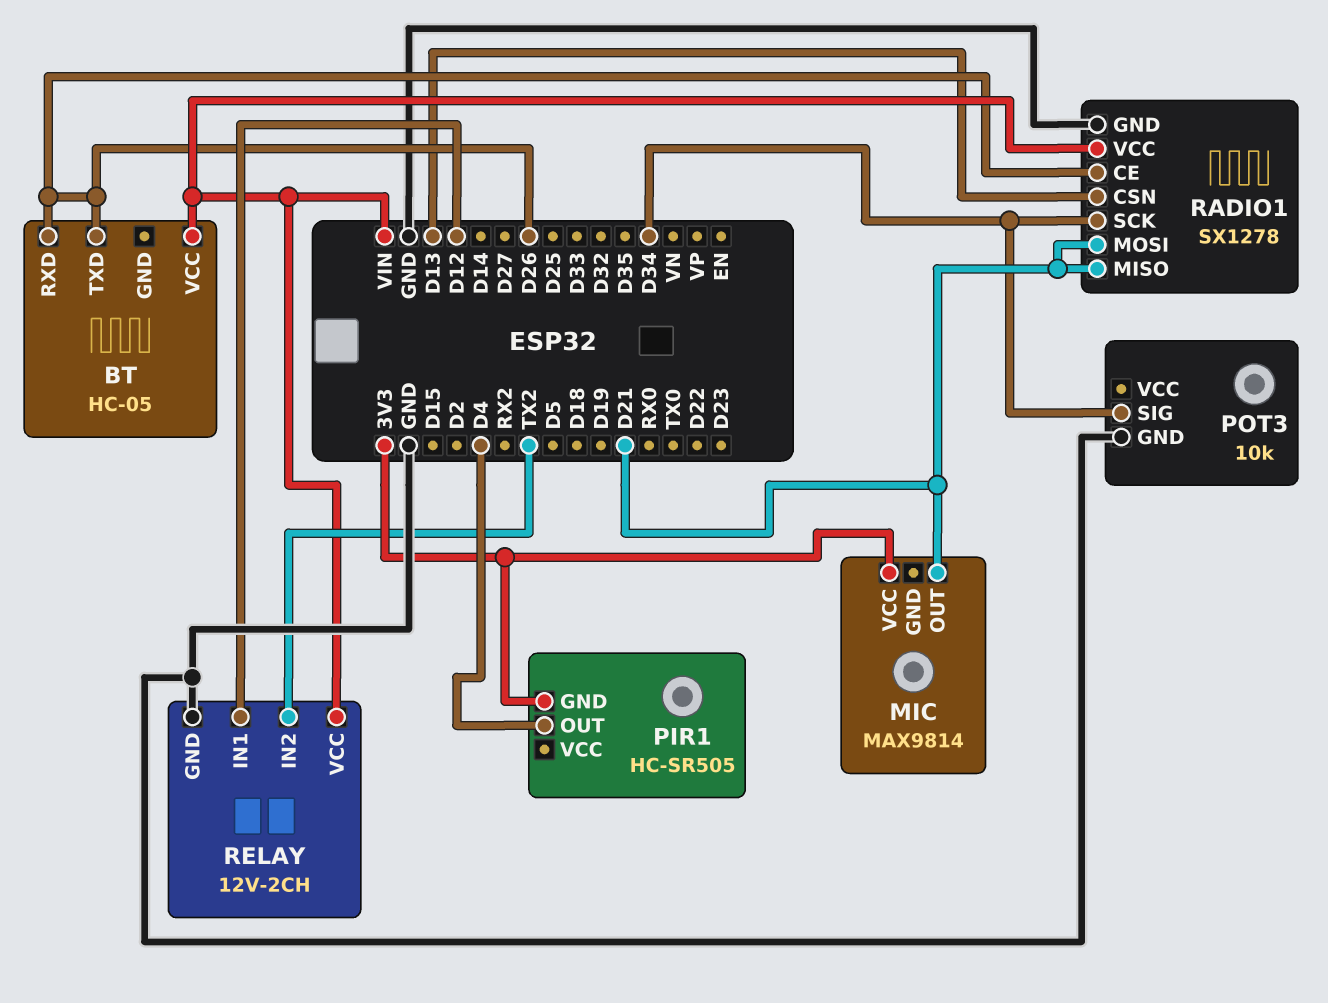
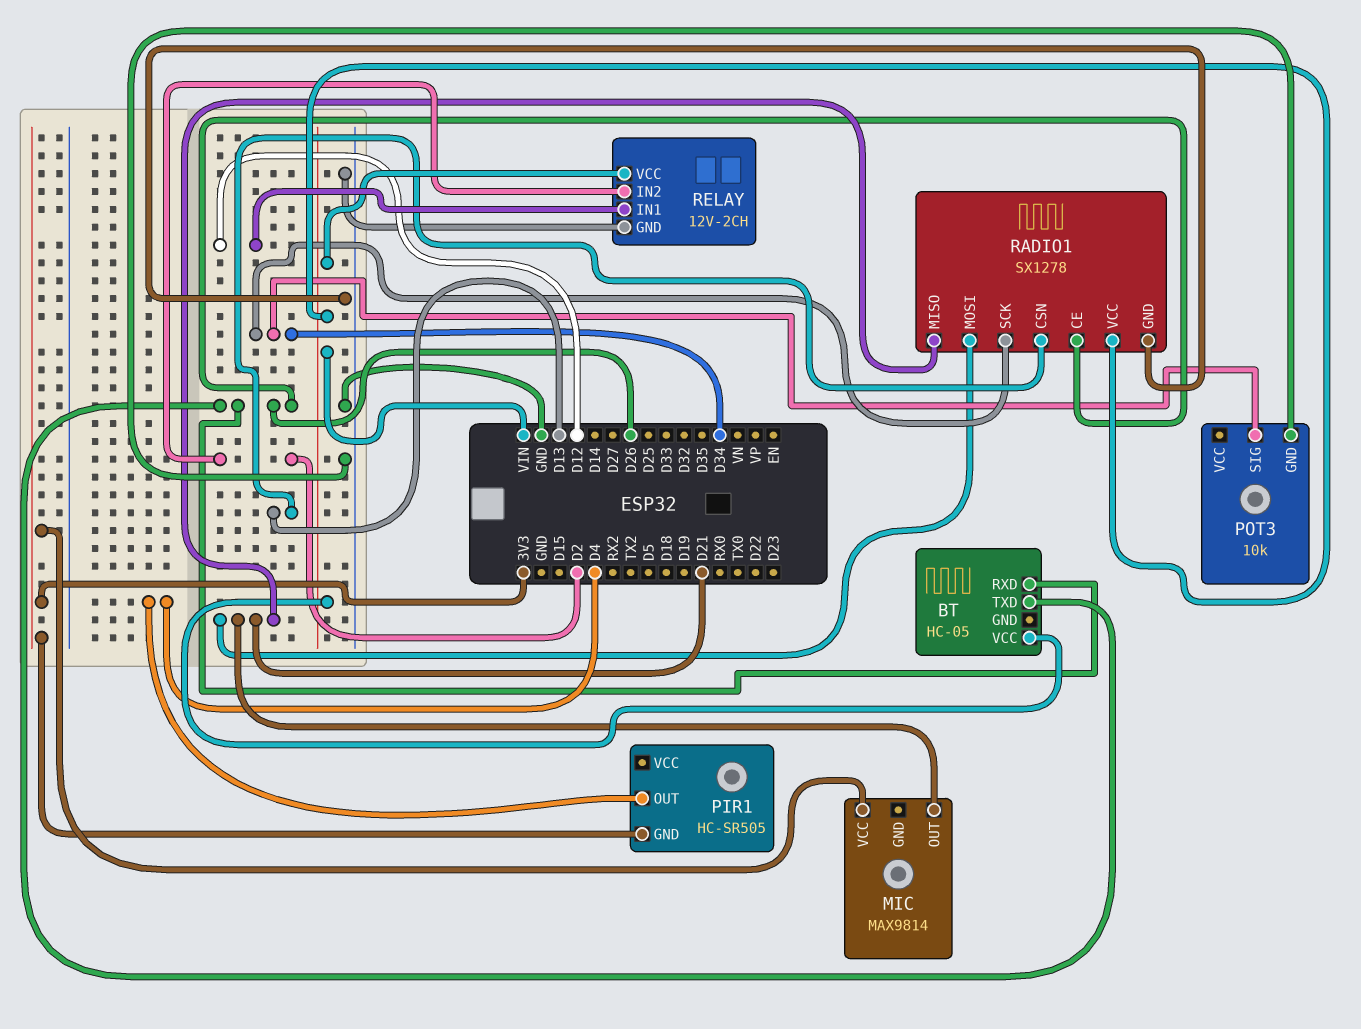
RELAY pin IN2: TX2 -> D2

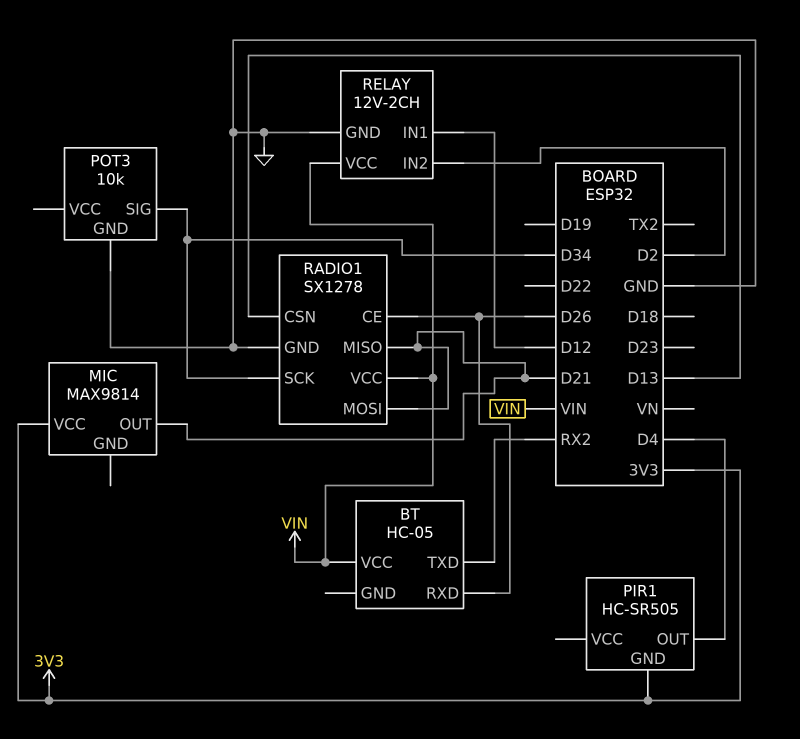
BT pin TXD: D26 -> RX2

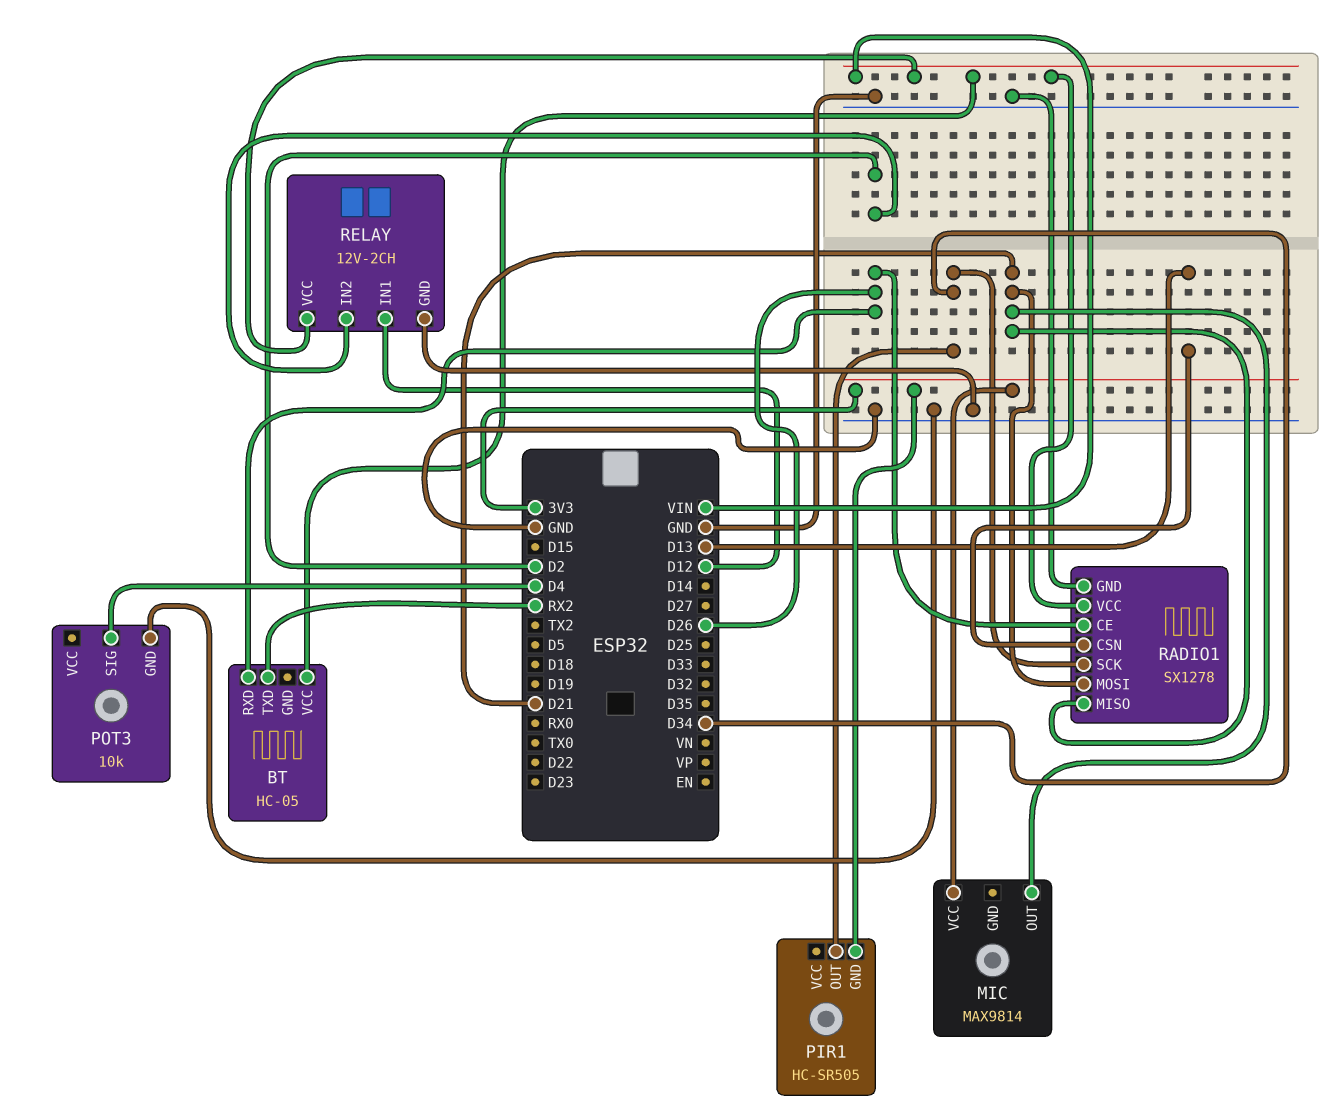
PIR1 pin OUT: D4 -> D34
POT3 pin SIG: D34 -> D4

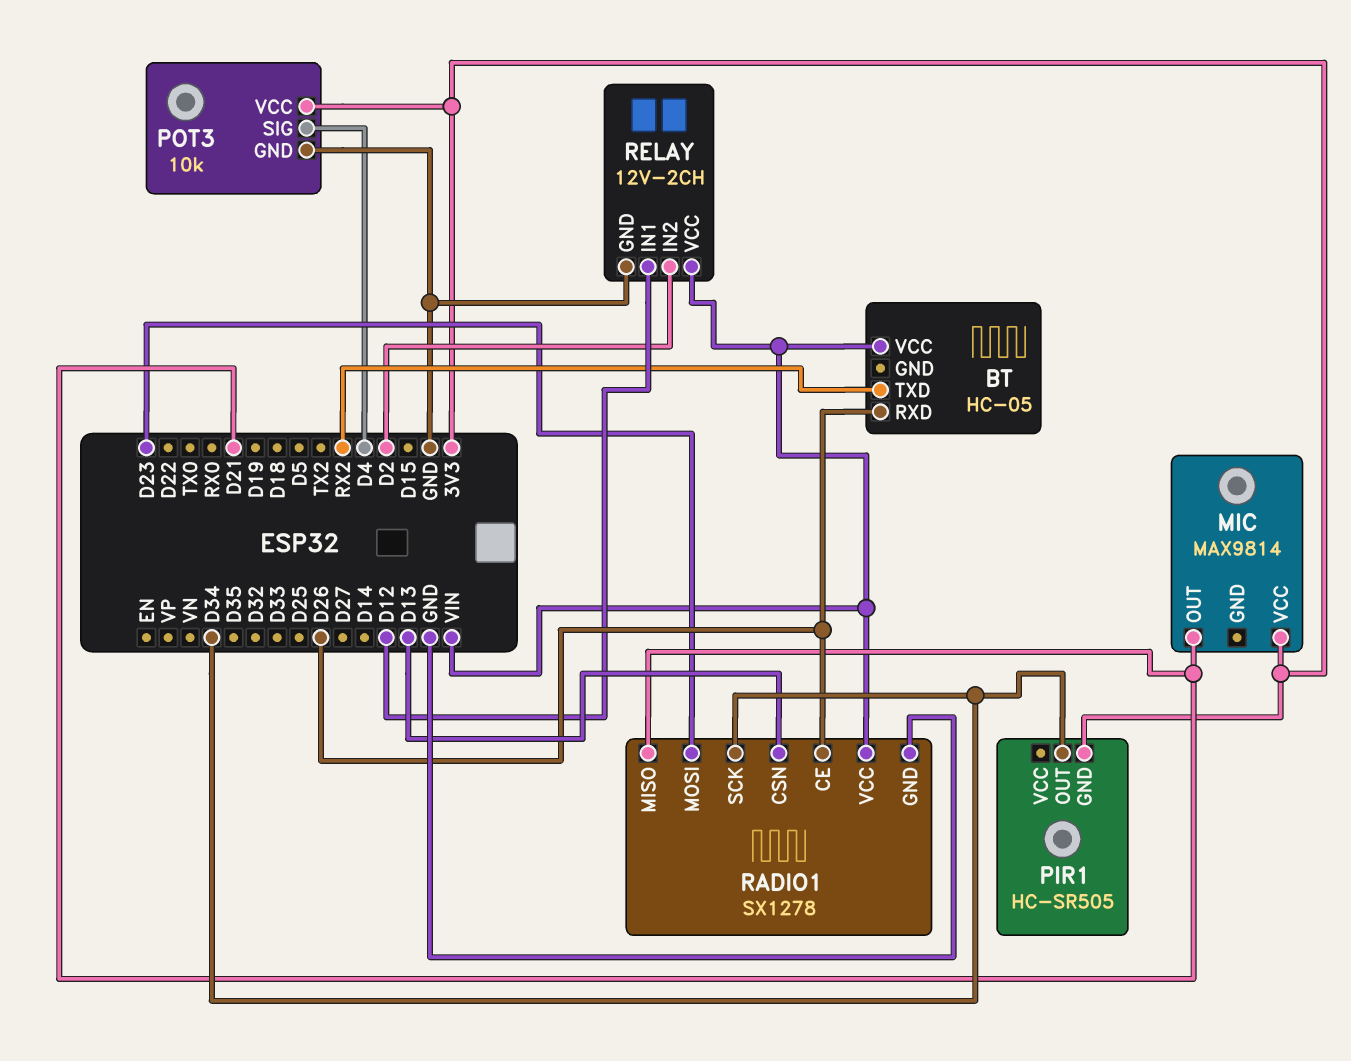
POT3 pin VCC: none -> 3V3
RADIO1 pin MOSI: D21 -> D23

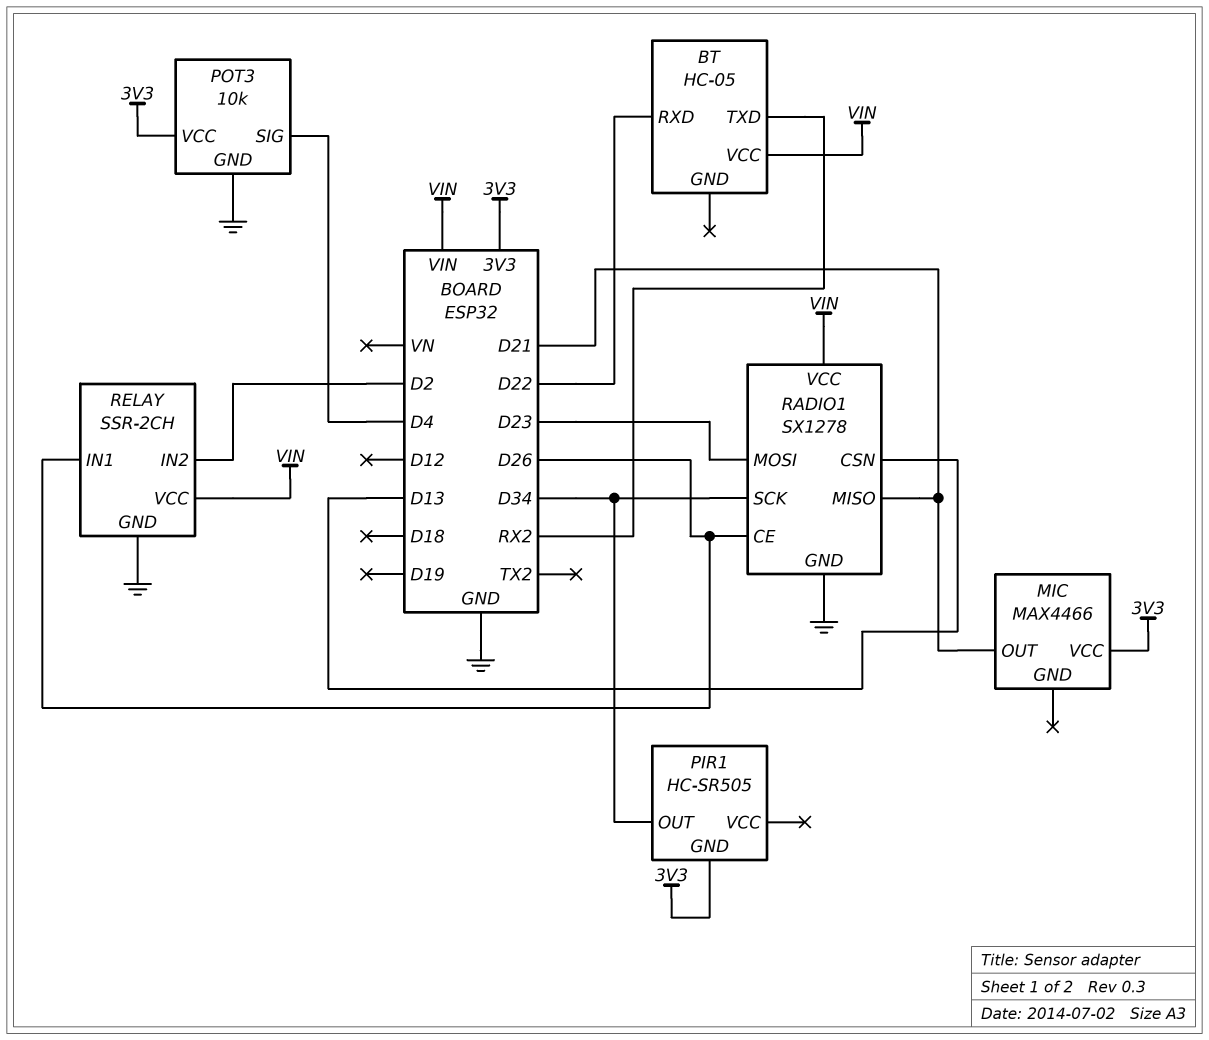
BT pin RXD: D26 -> D22
MIC: MAX9814 -> MAX4466
RELAY: 12V-2CH -> SSR-2CH
RELAY pin IN1: D12 -> D26

